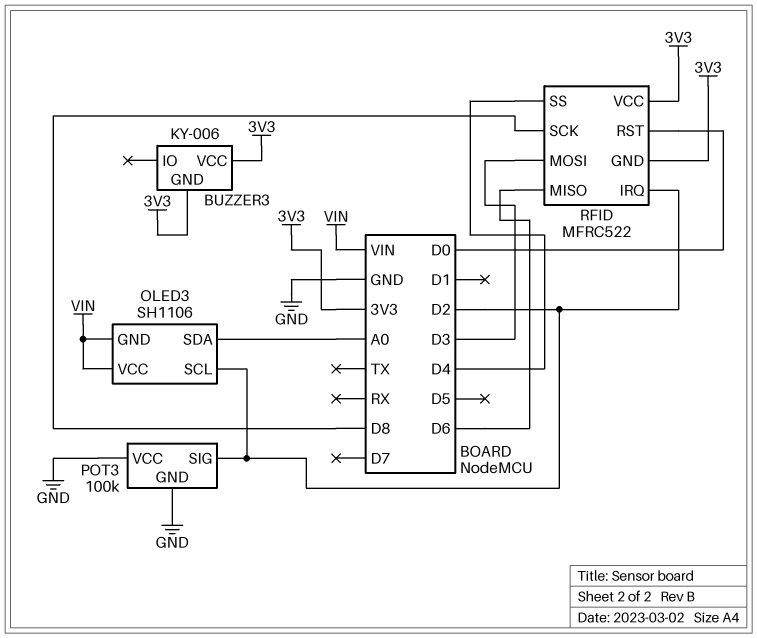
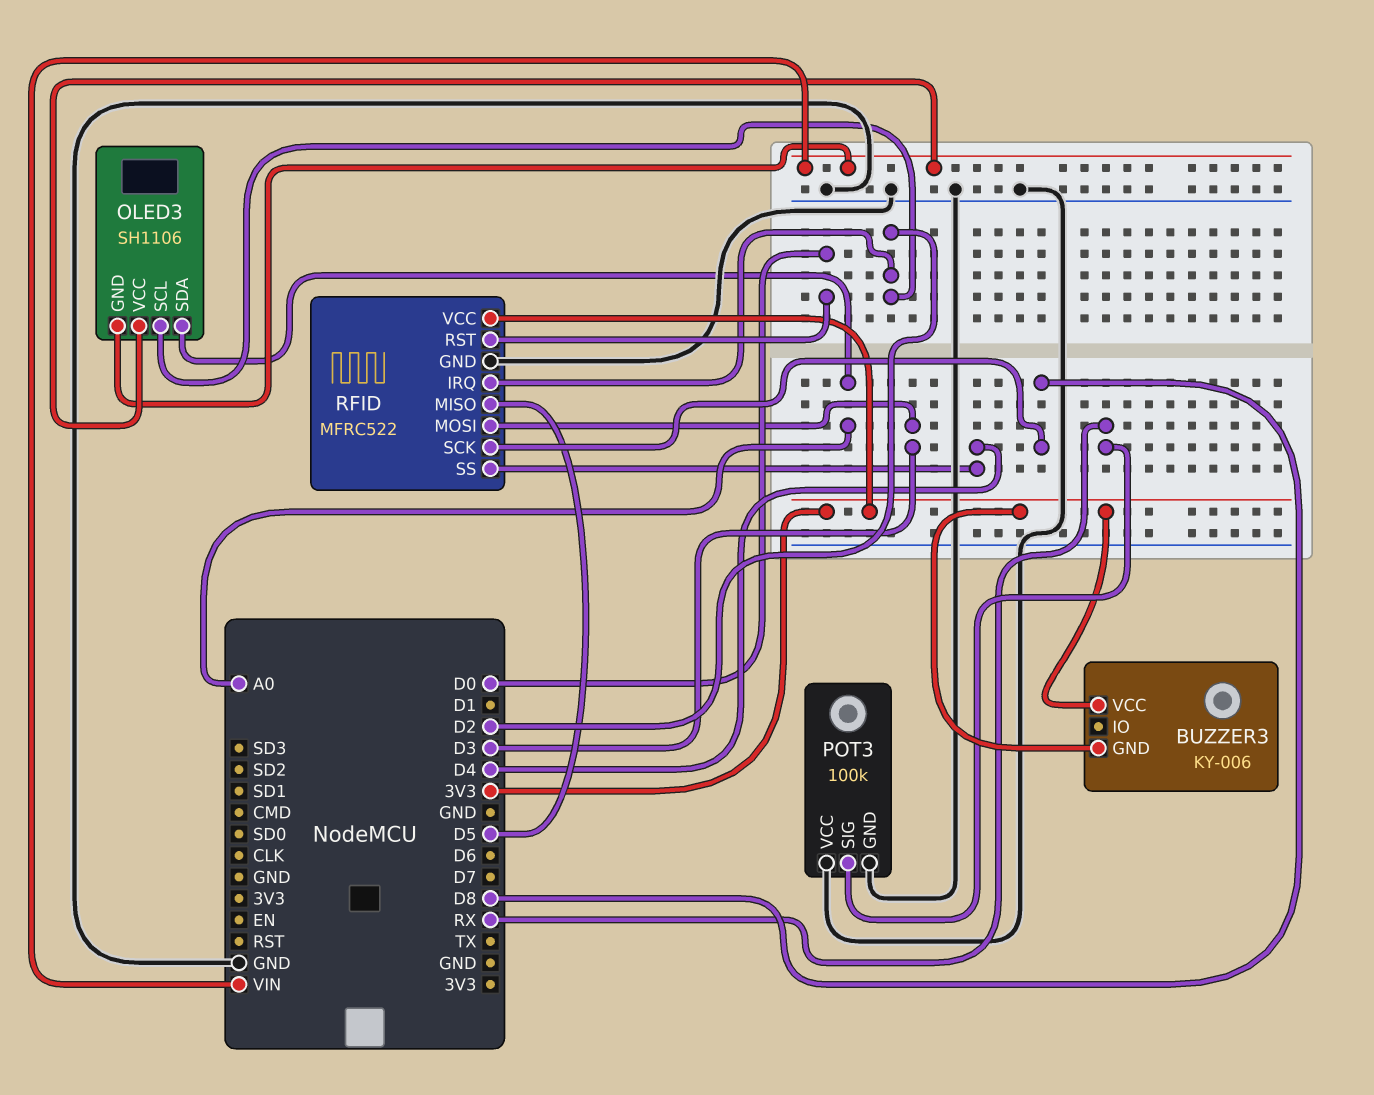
POT3 pin SIG: D2 -> RX
RFID pin GND: 3V3 -> GND
RFID pin MISO: D6 -> D5

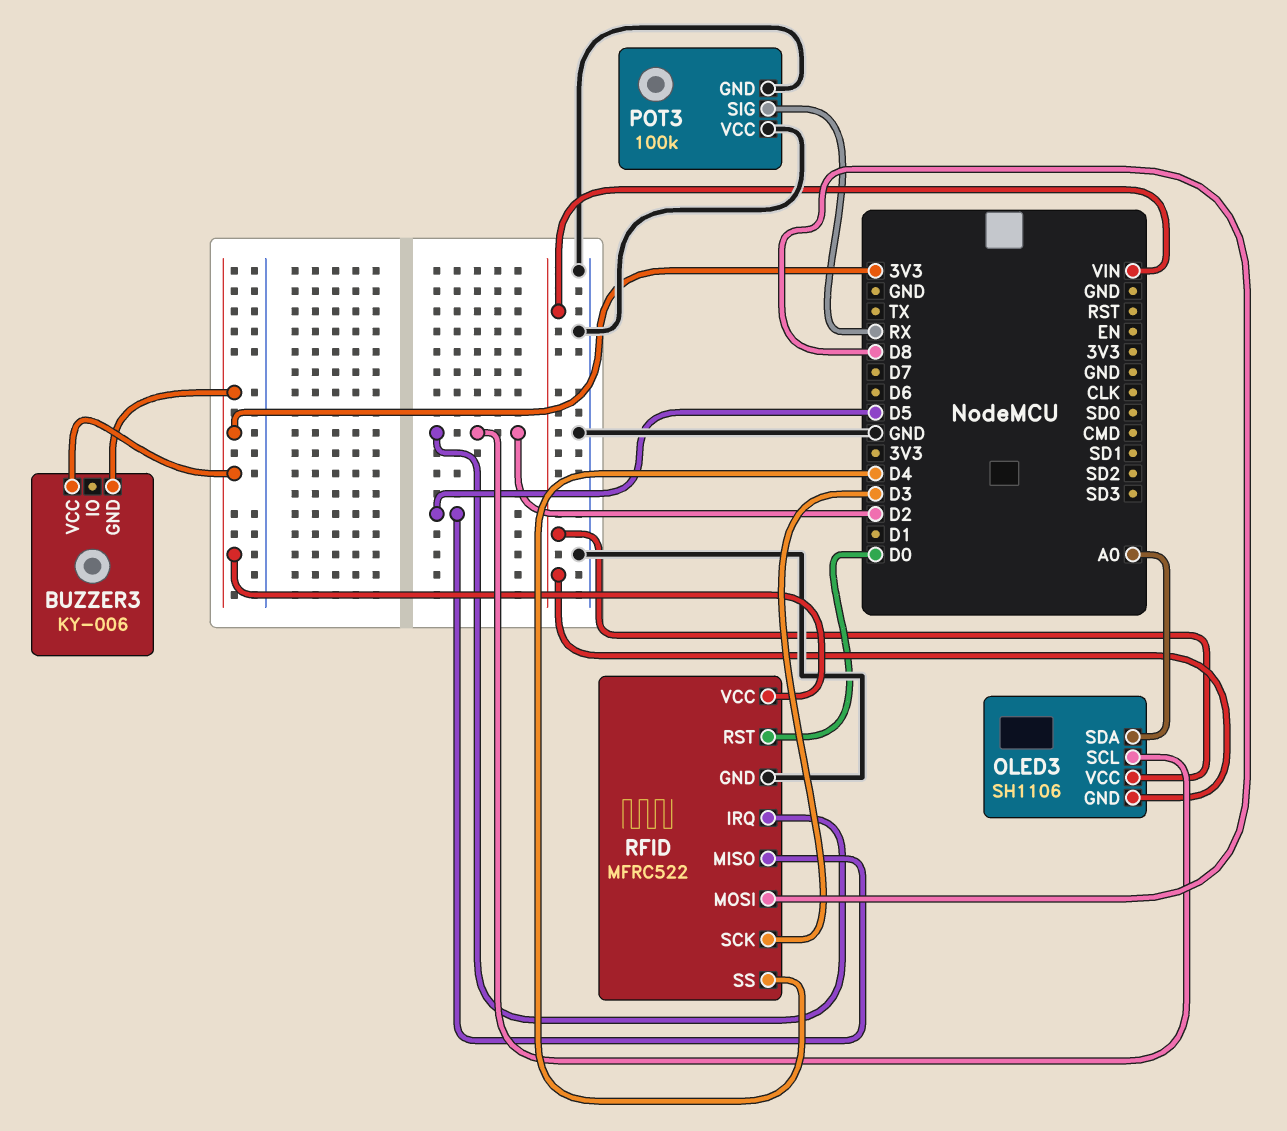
RFID pin MOSI: D3 -> D8
RFID pin SCK: D8 -> D3

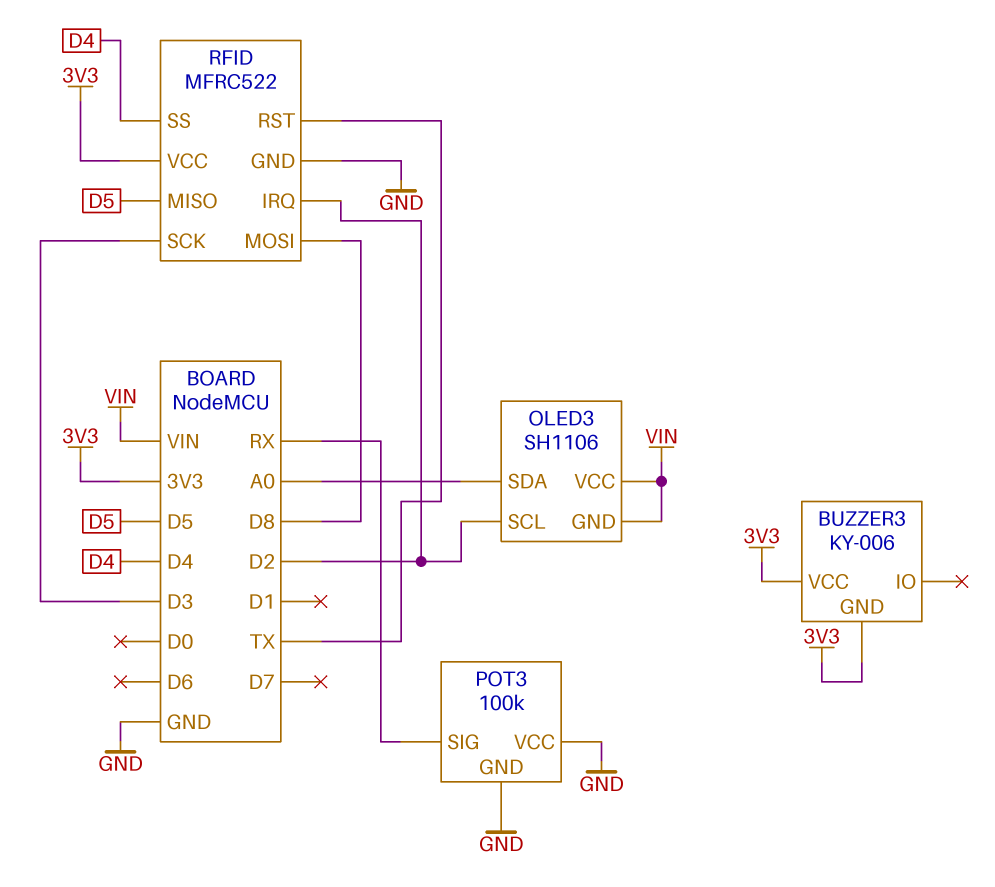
RFID pin RST: D0 -> TX

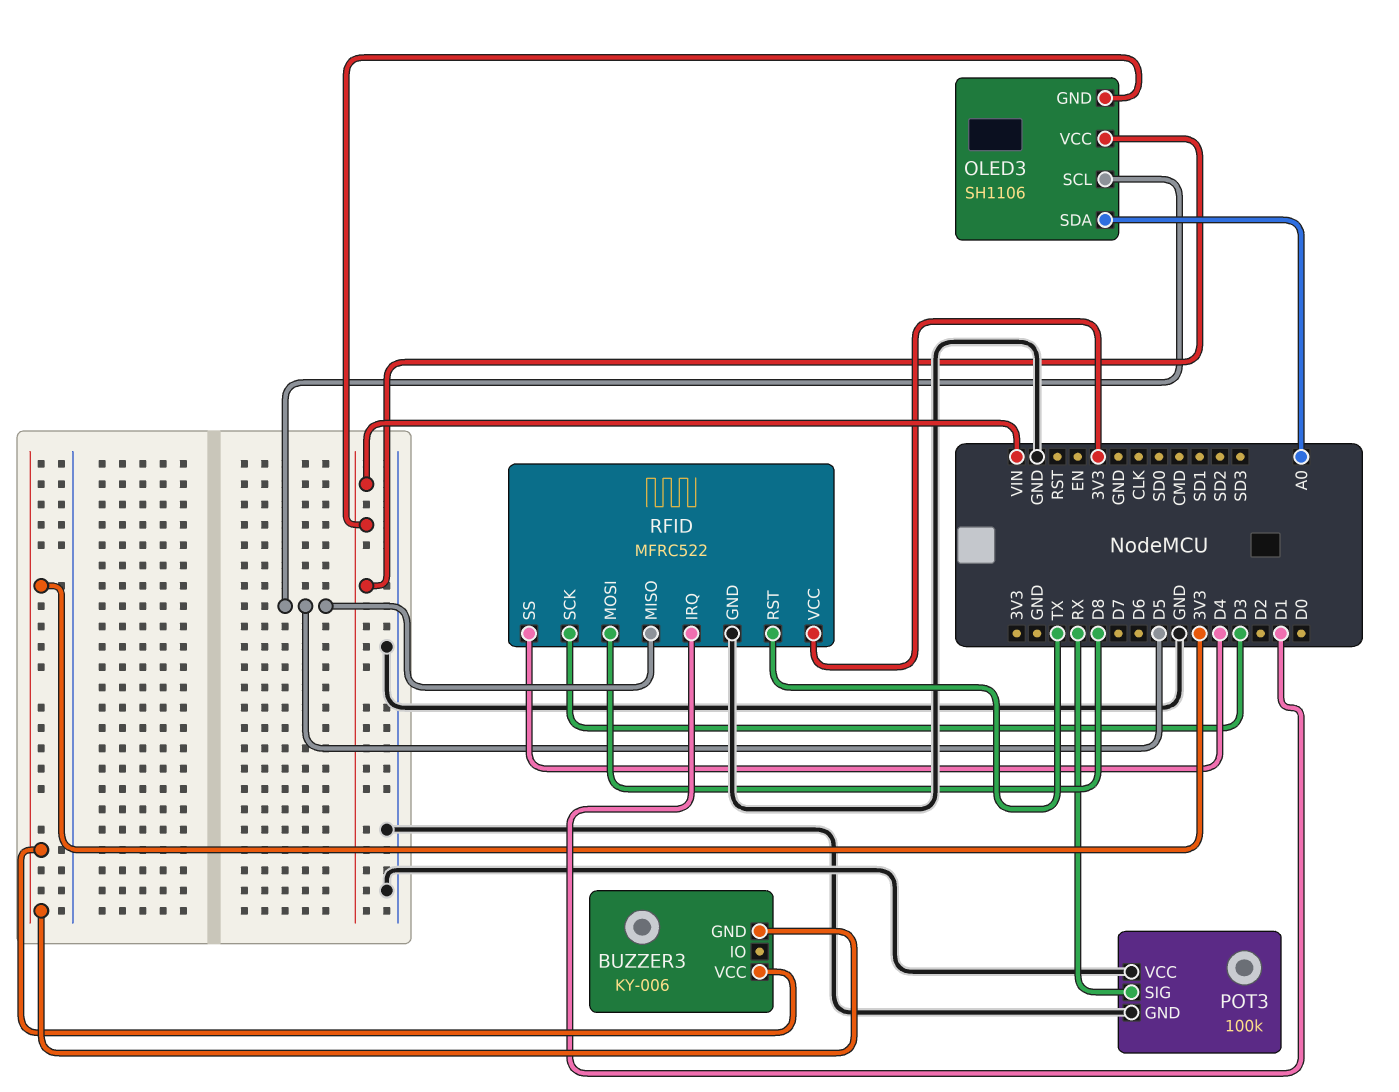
OLED3 pin SCL: D2 -> D5
RFID pin IRQ: D2 -> D1

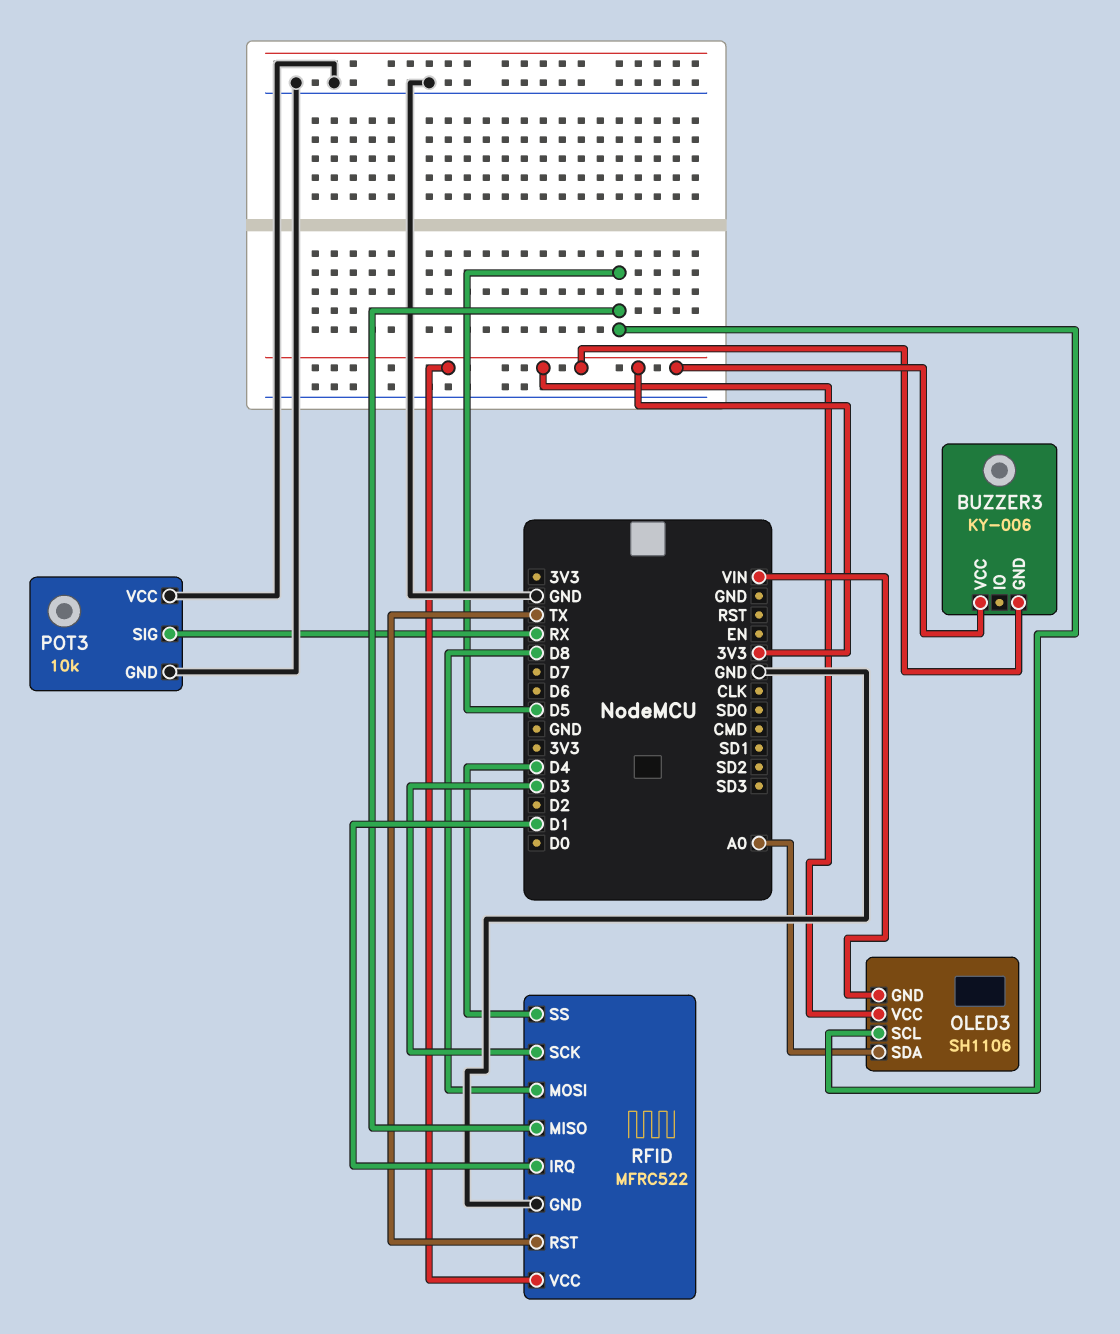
OLED3 pin VCC: VIN -> 3V3
POT3: 100k -> 10k

